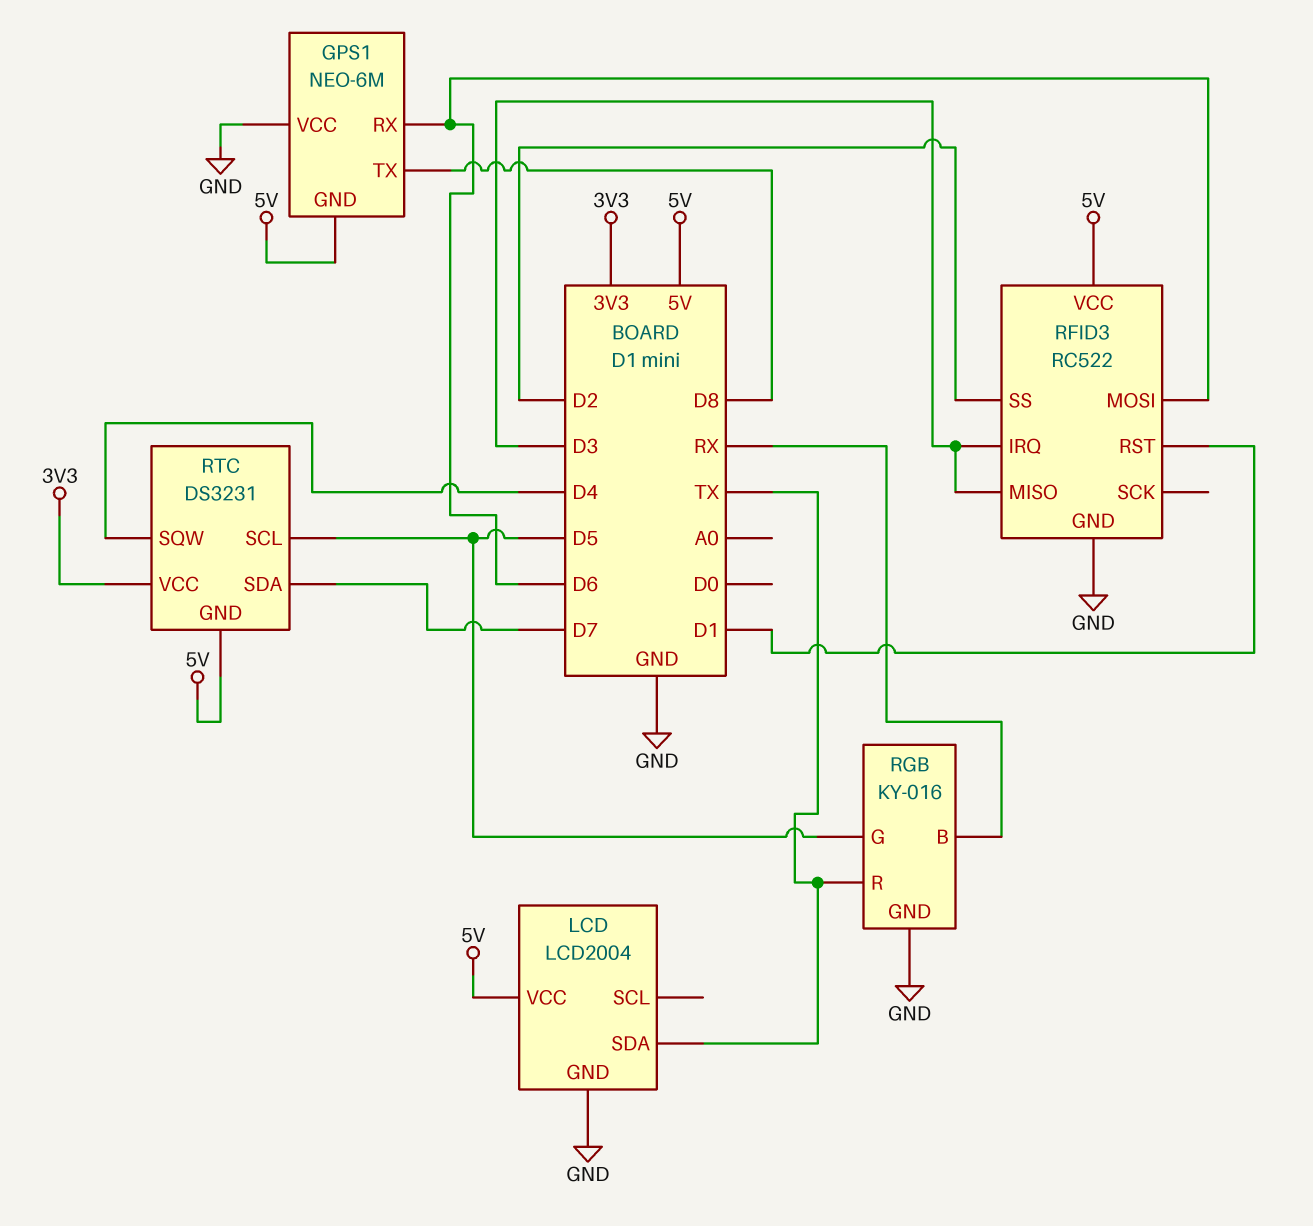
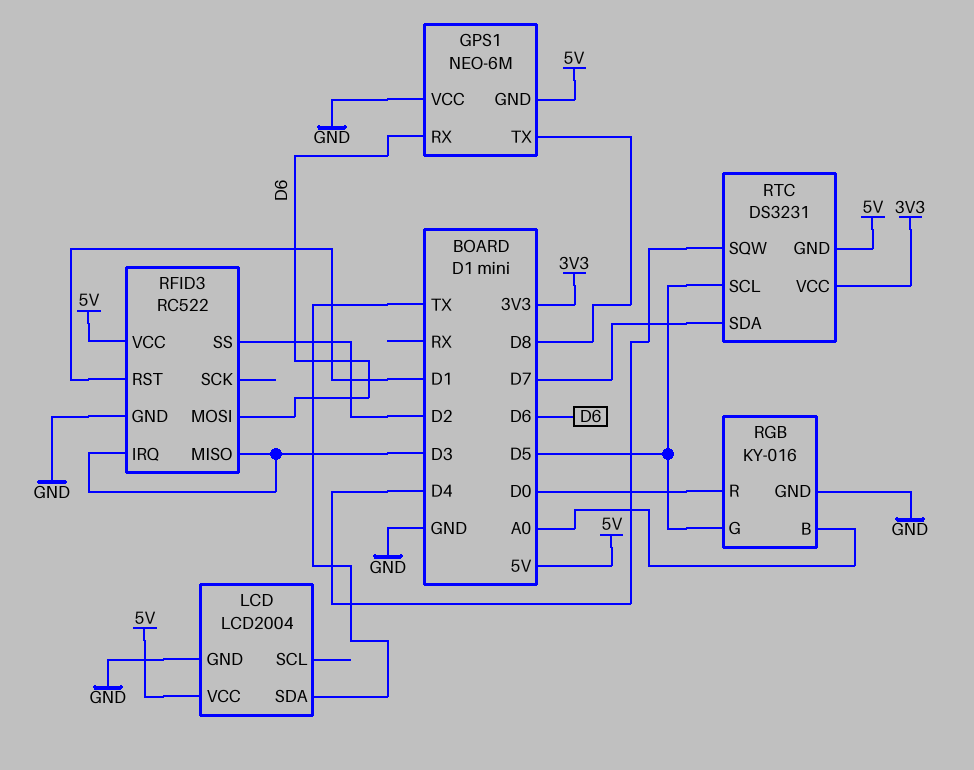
RGB pin B: RX -> A0
RGB pin R: TX -> D0

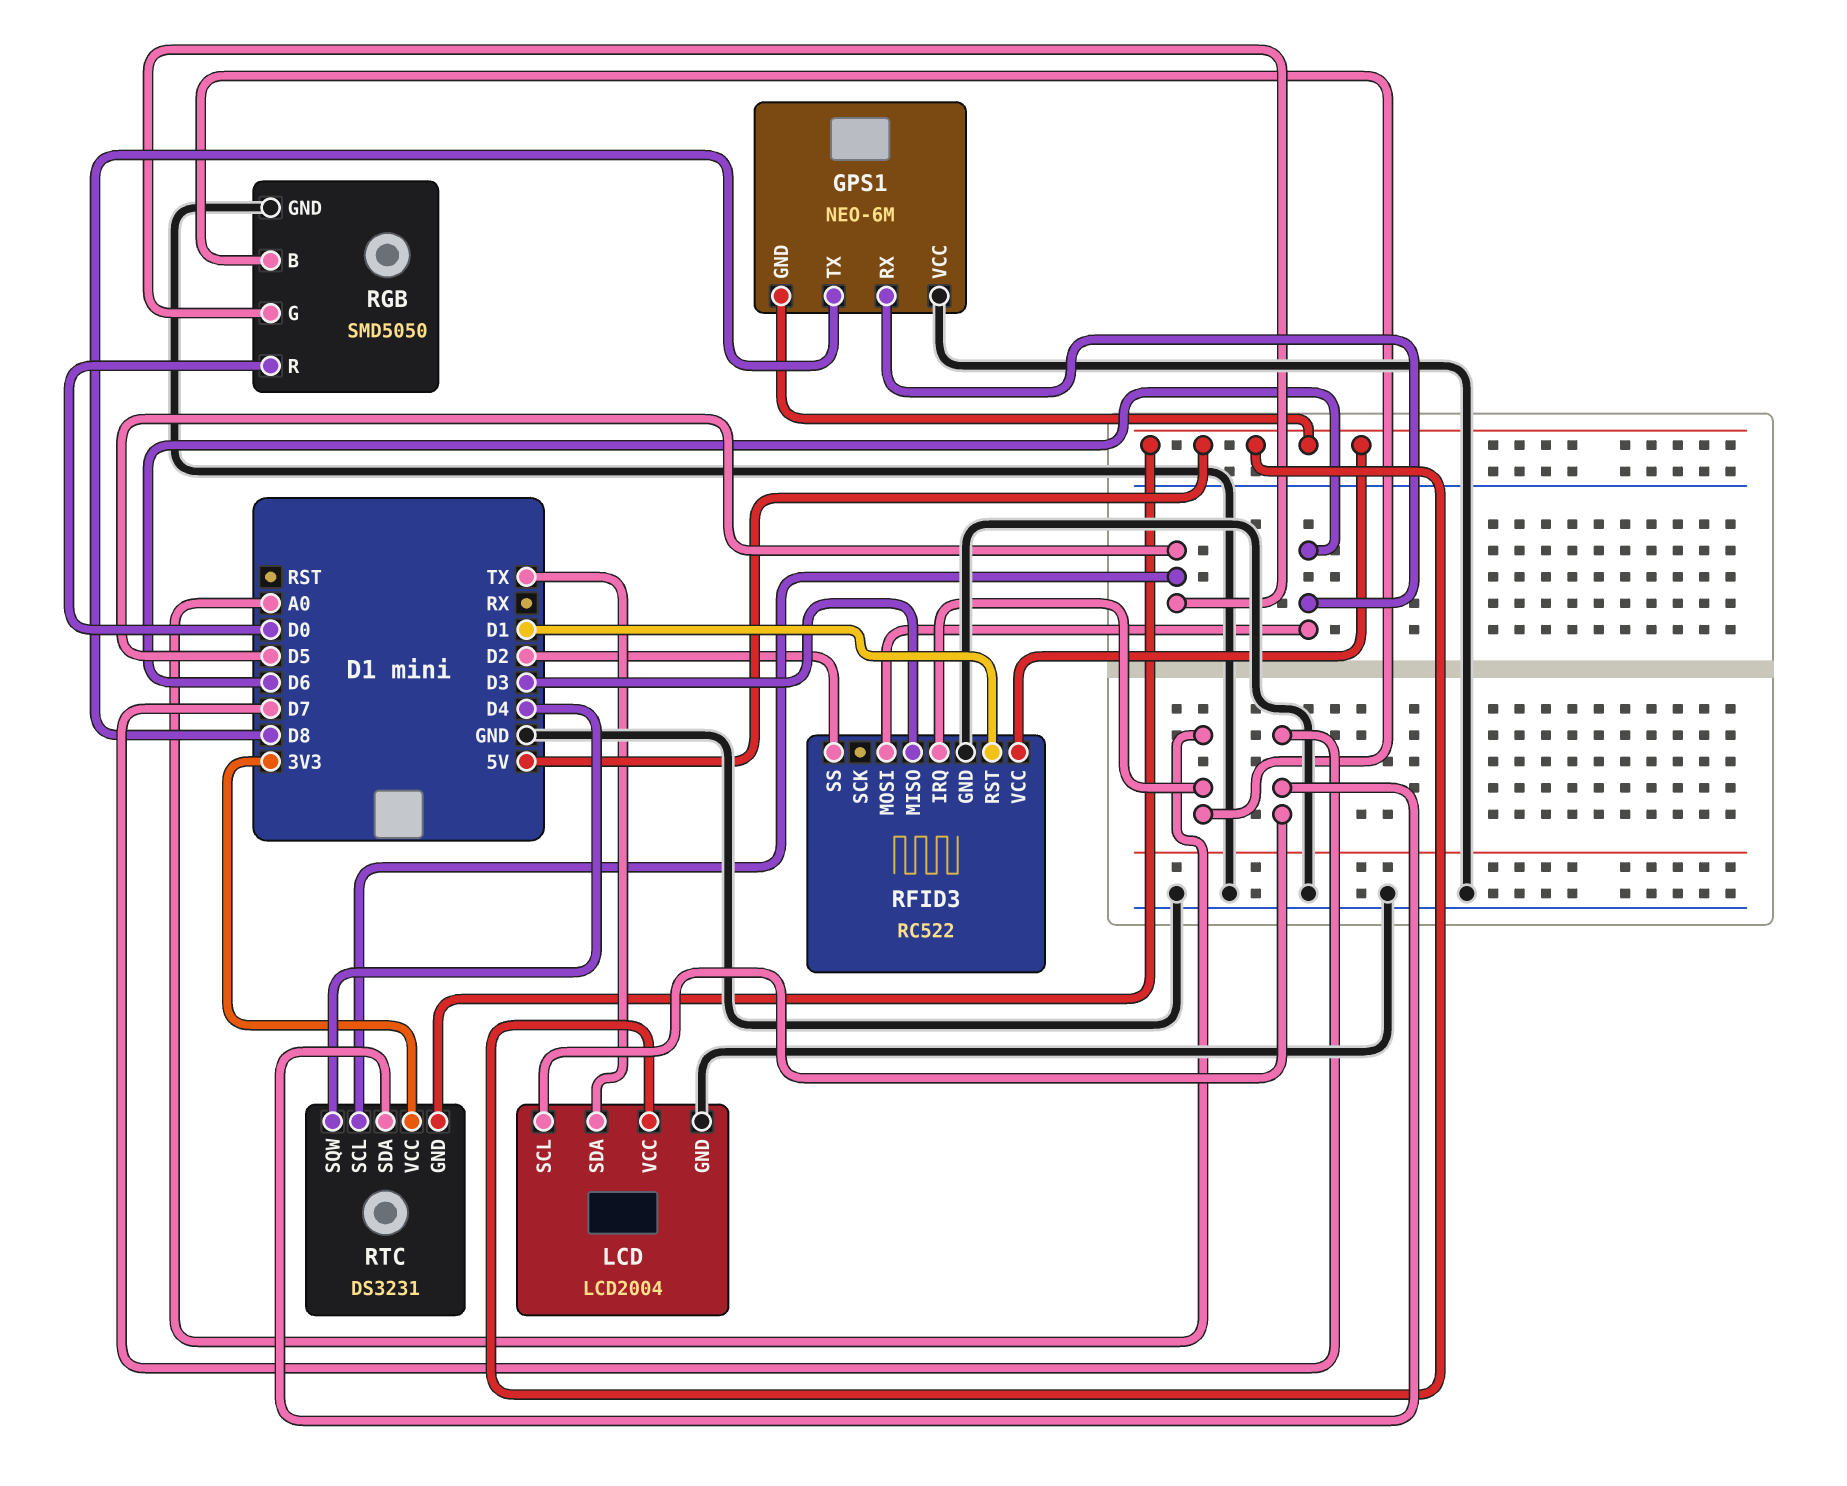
LCD pin SCL: none -> D7
RFID3 pin IRQ: D3 -> A0
RGB: KY-016 -> SMD5050

